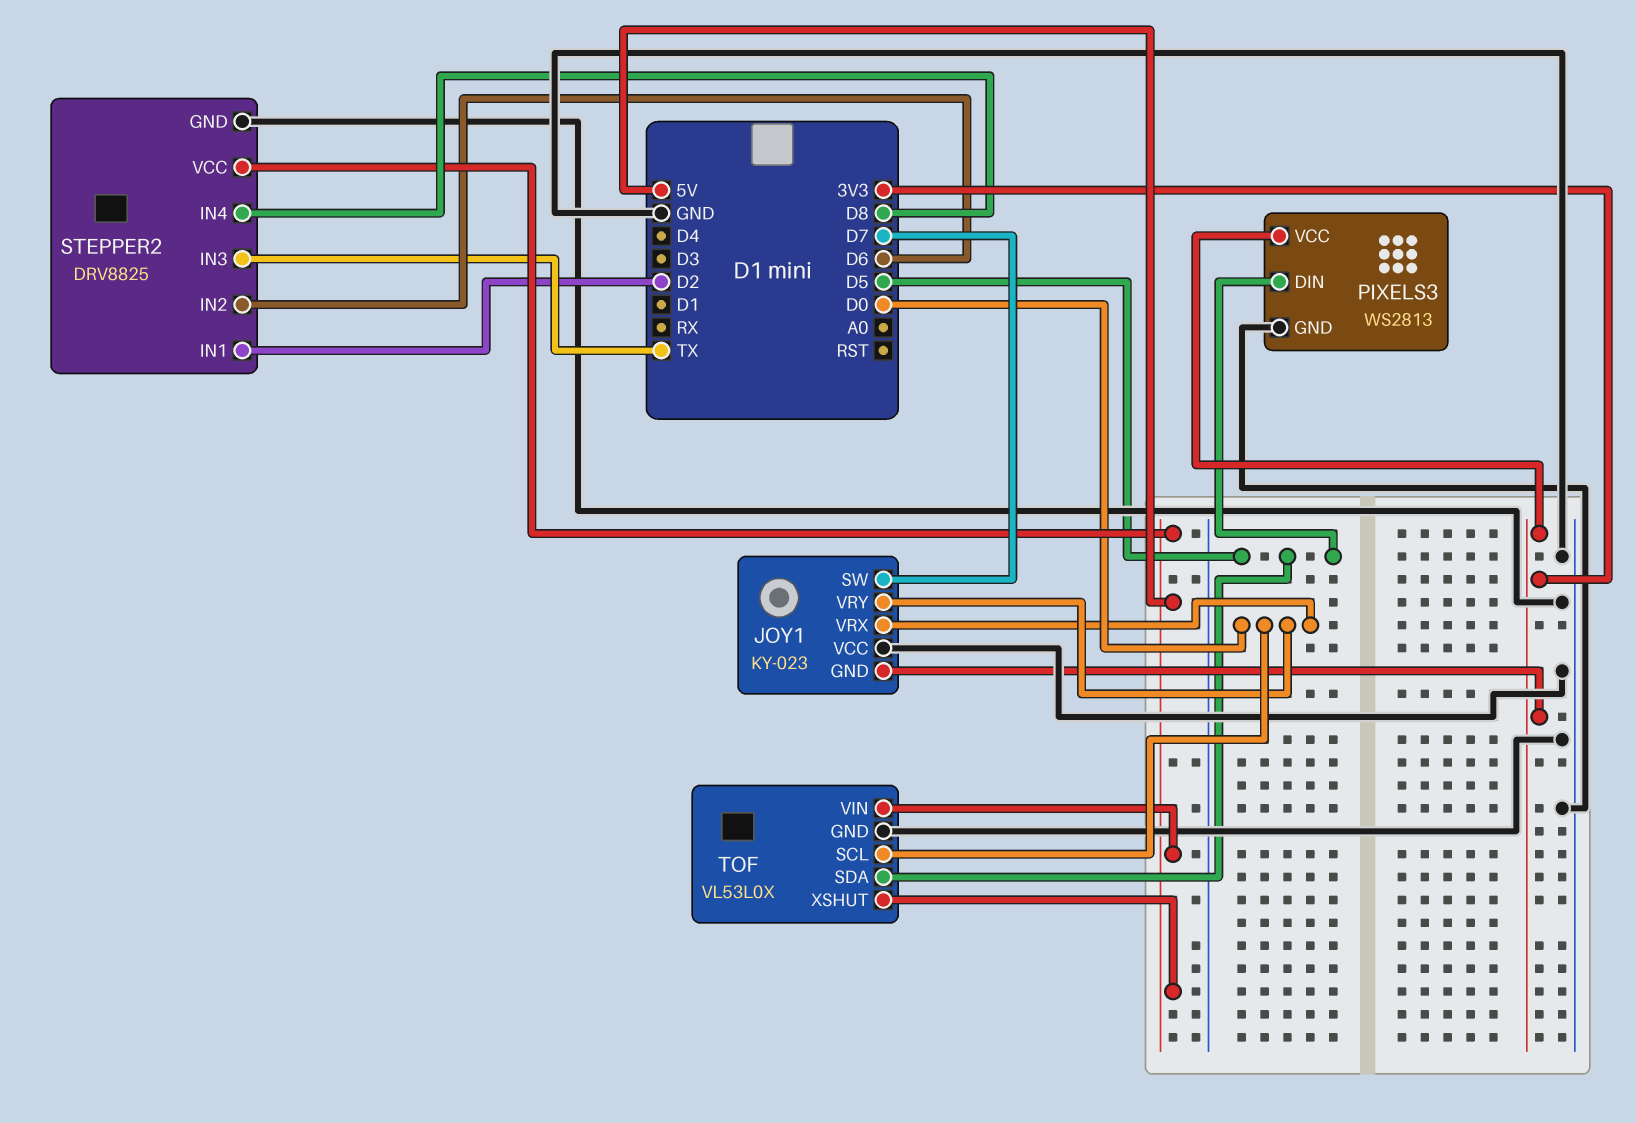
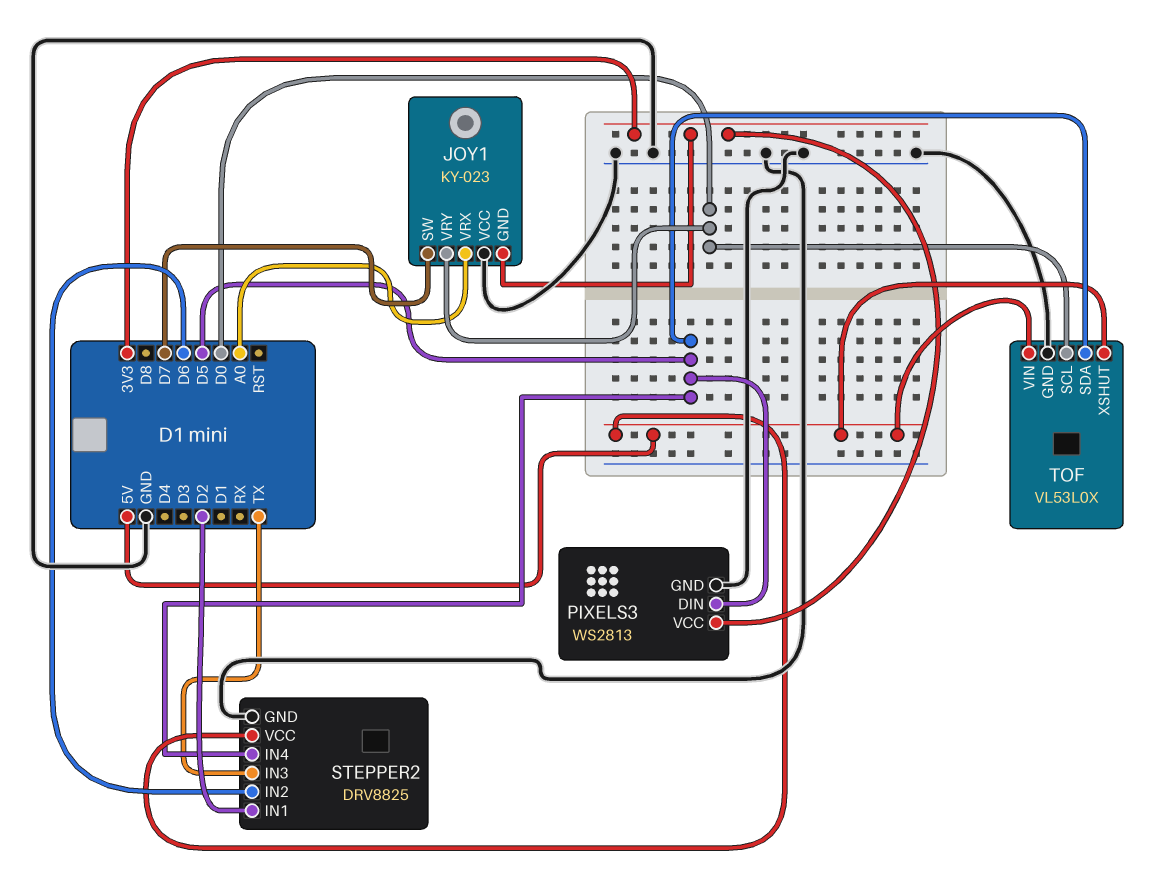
JOY1 pin VRX: D0 -> A0
STEPPER2 pin IN4: D8 -> D5

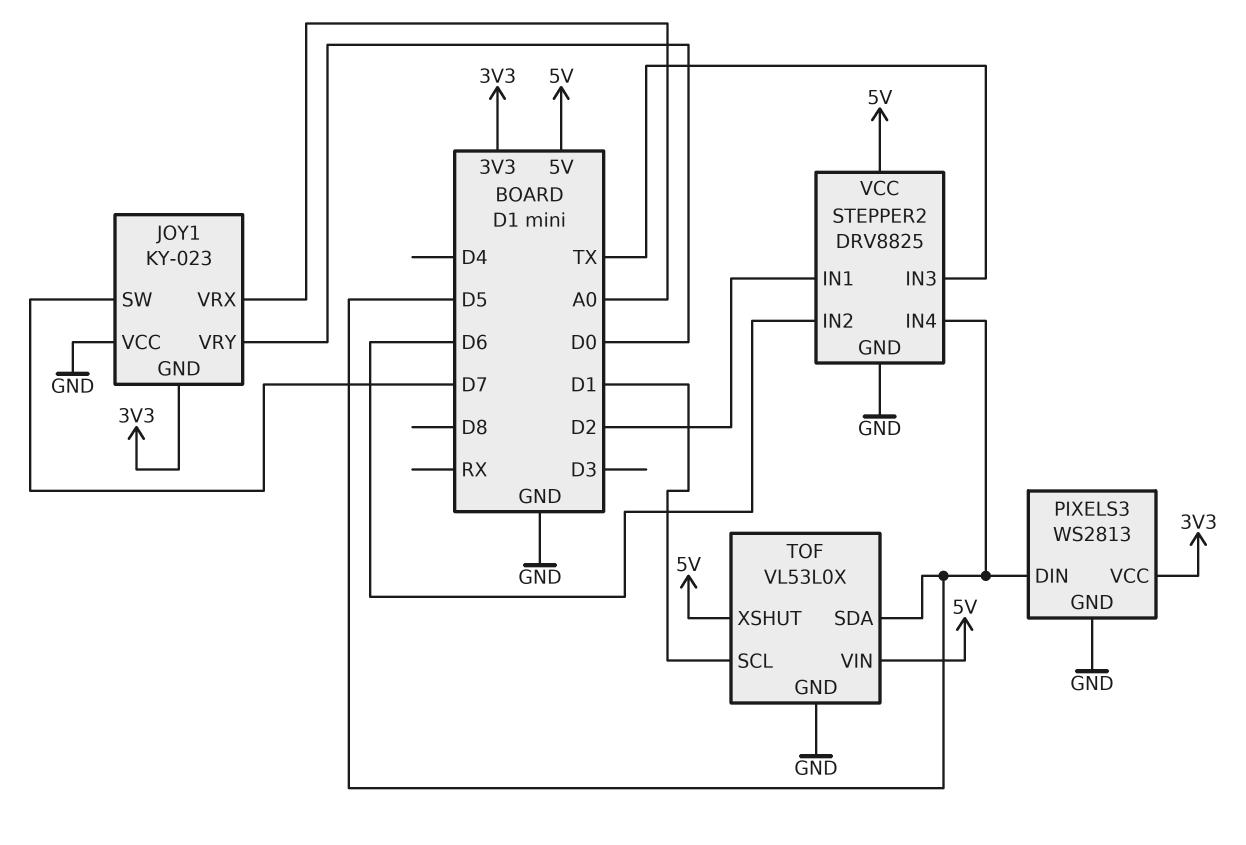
TOF pin SCL: D0 -> D1

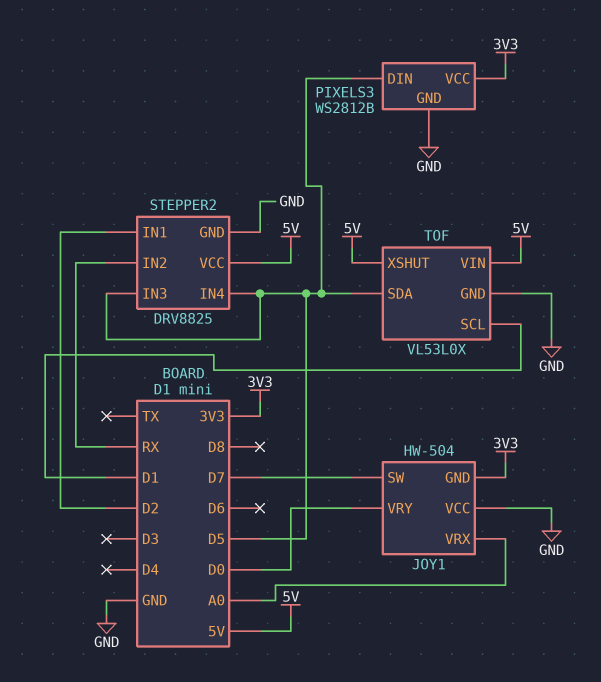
JOY1: KY-023 -> HW-504
PIXELS3: WS2813 -> WS2812B
STEPPER2 pin IN2: D6 -> RX
STEPPER2 pin IN3: TX -> D5

